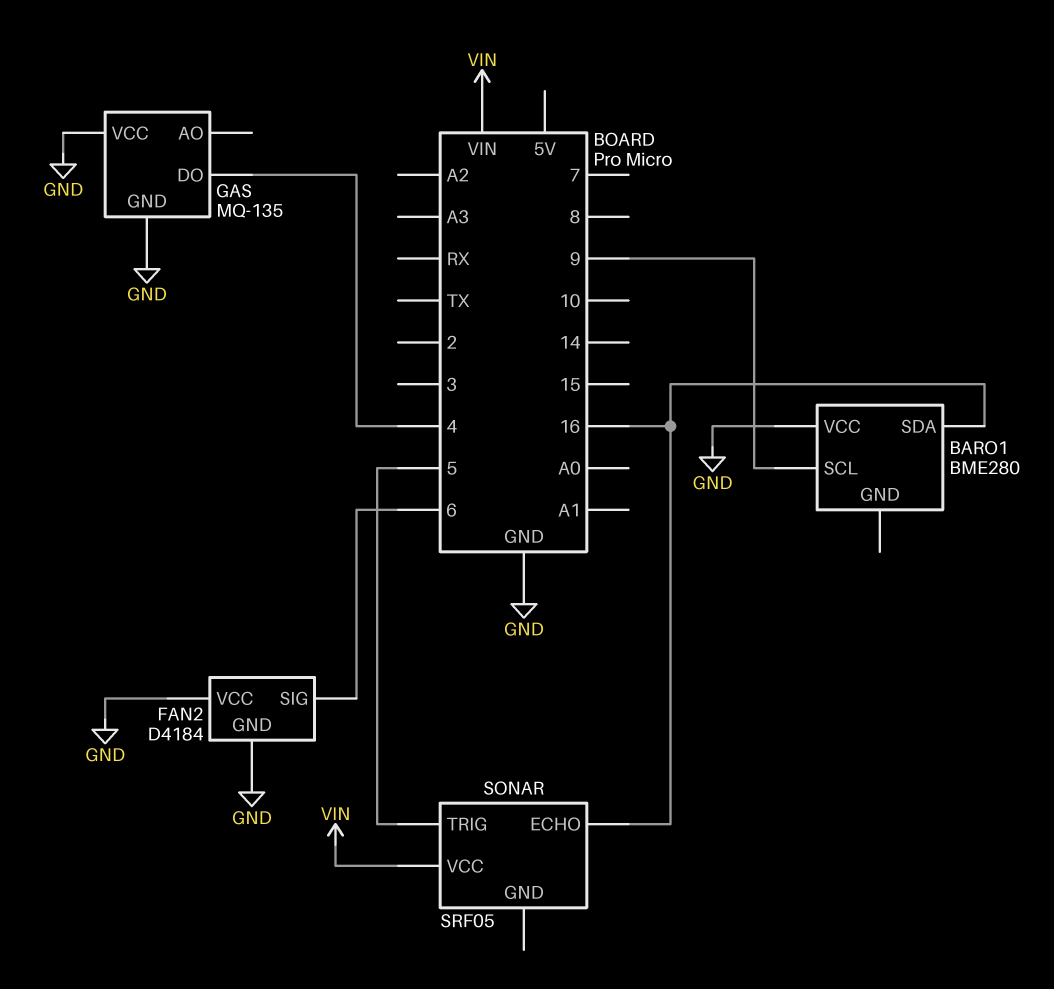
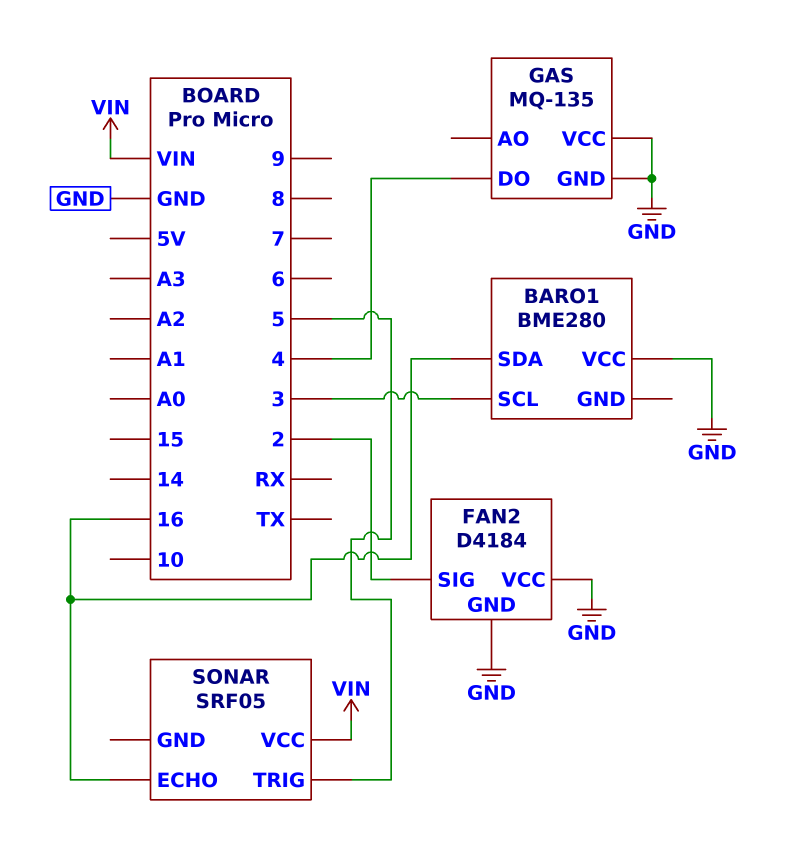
BARO1 pin SCL: 9 -> 3
FAN2 pin SIG: 6 -> 2

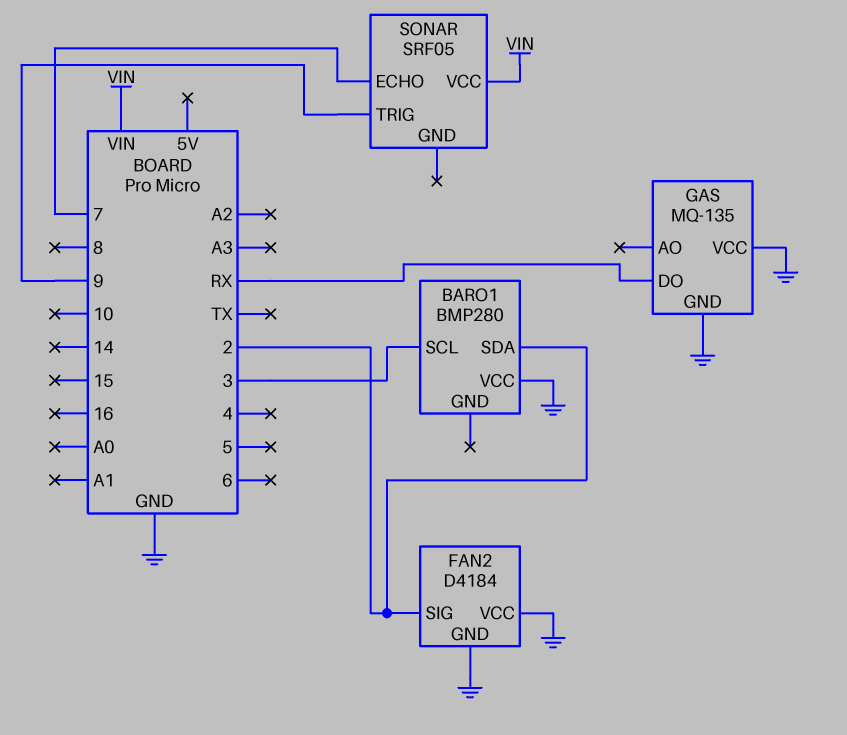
BARO1: BME280 -> BMP280
BARO1 pin SDA: 16 -> 2
GAS pin DO: 4 -> RX
SONAR pin ECHO: 16 -> 7
SONAR pin TRIG: 5 -> 9

